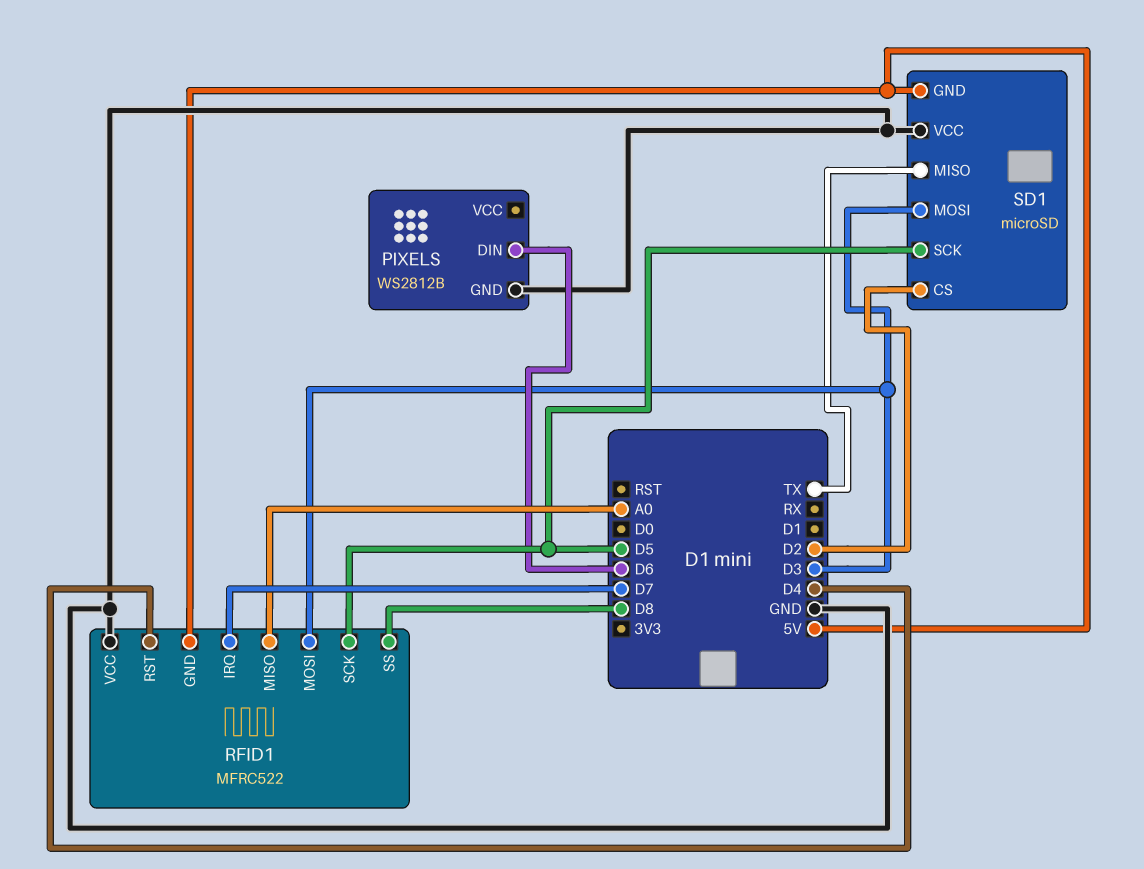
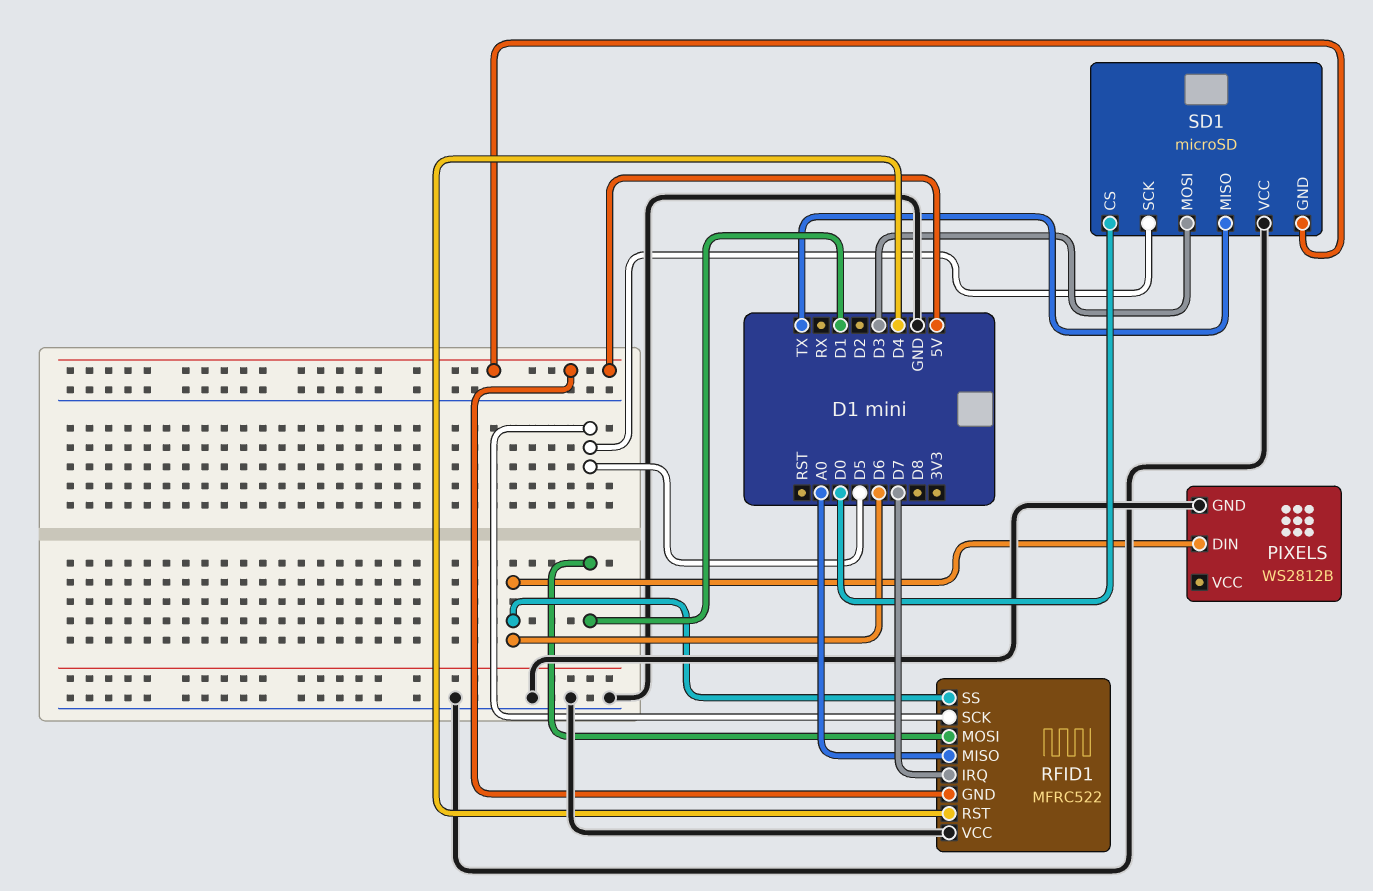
RFID1 pin MOSI: D3 -> D1
RFID1 pin SS: D8 -> D6
SD1 pin CS: D2 -> D0

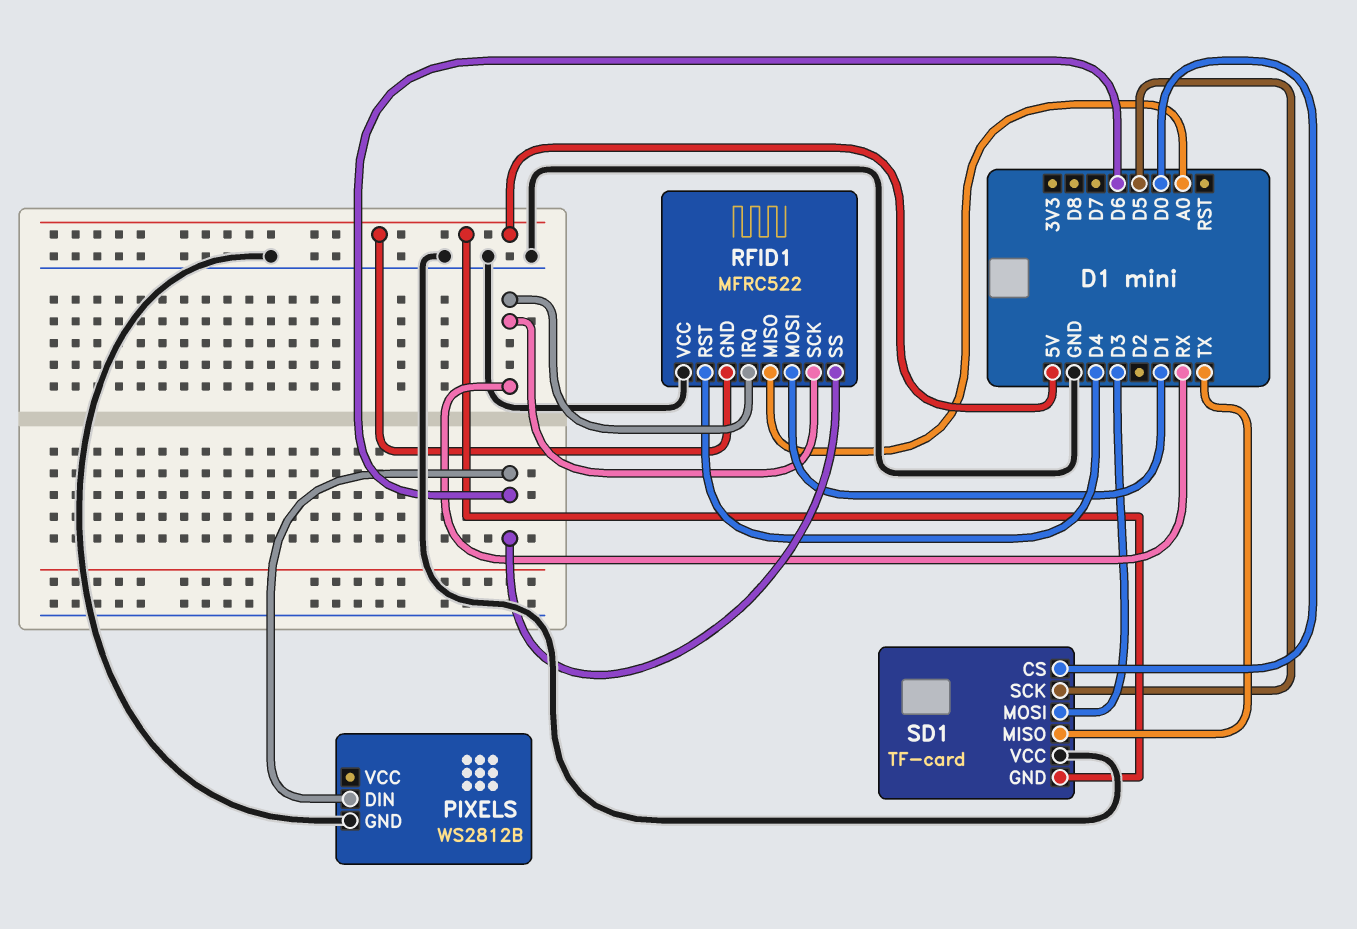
RFID1 pin IRQ: D7 -> RX
RFID1 pin SCK: D5 -> RX
SD1: microSD -> TF-card

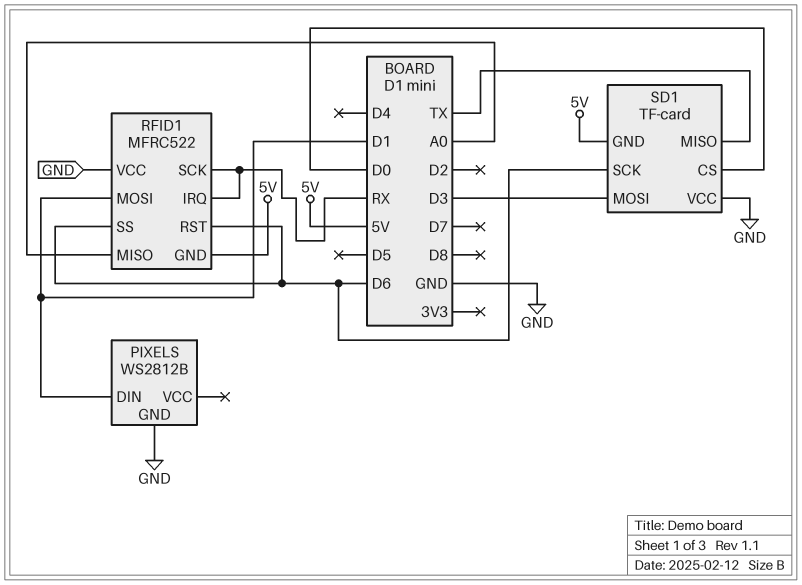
PIXELS pin DIN: D6 -> D1
RFID1 pin RST: D4 -> D6
SD1 pin SCK: D5 -> D6

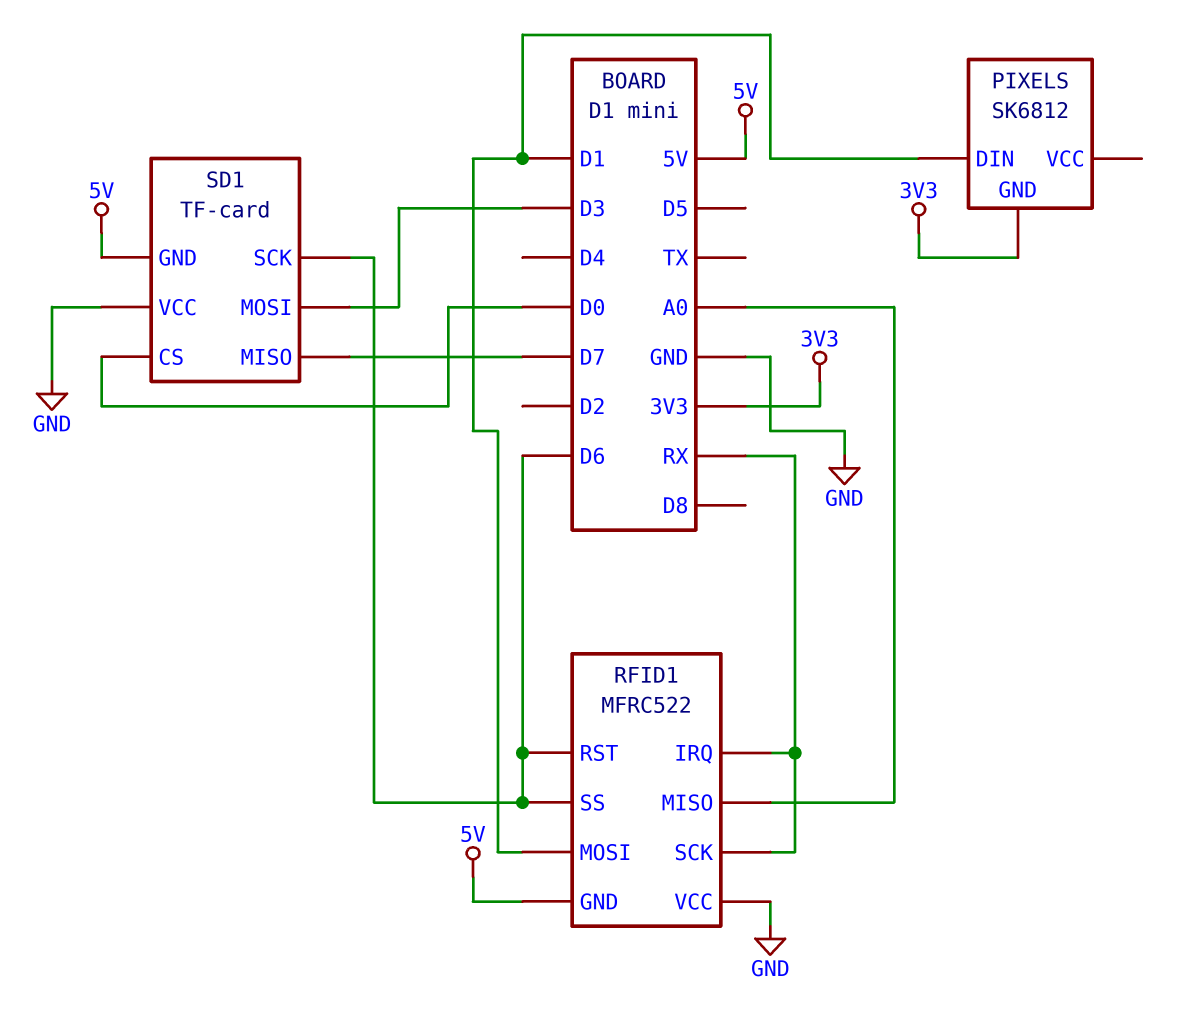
PIXELS: WS2812B -> SK6812
PIXELS pin GND: GND -> 3V3
SD1 pin MISO: TX -> D7

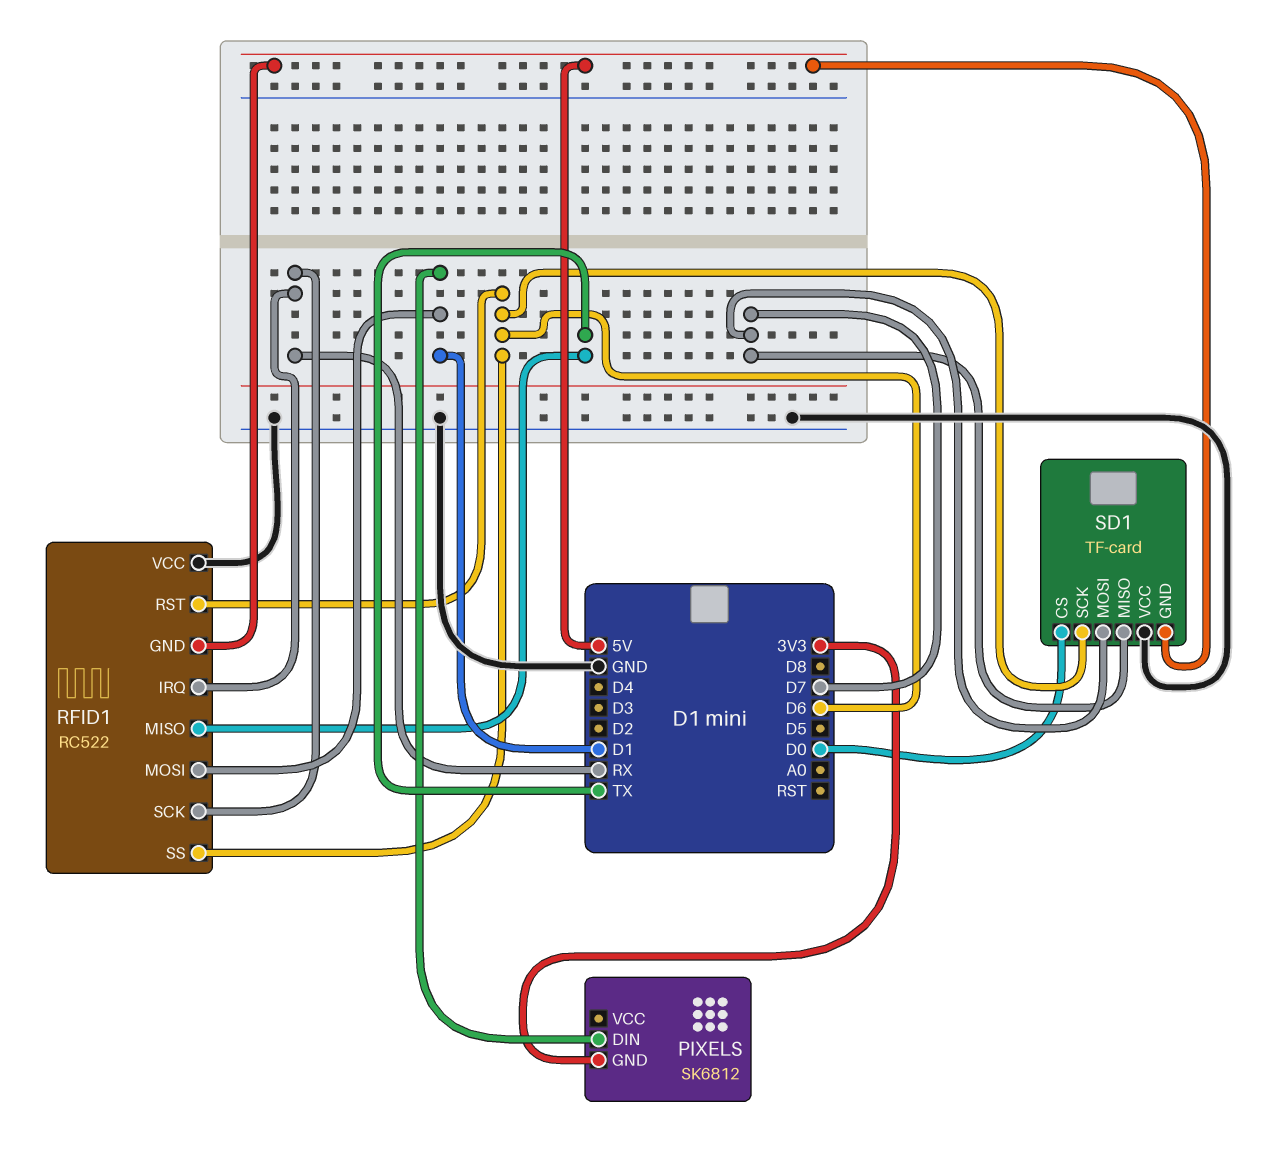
RFID1: MFRC522 -> RC522
RFID1 pin MISO: A0 -> TX
SD1 pin MOSI: D3 -> D7

